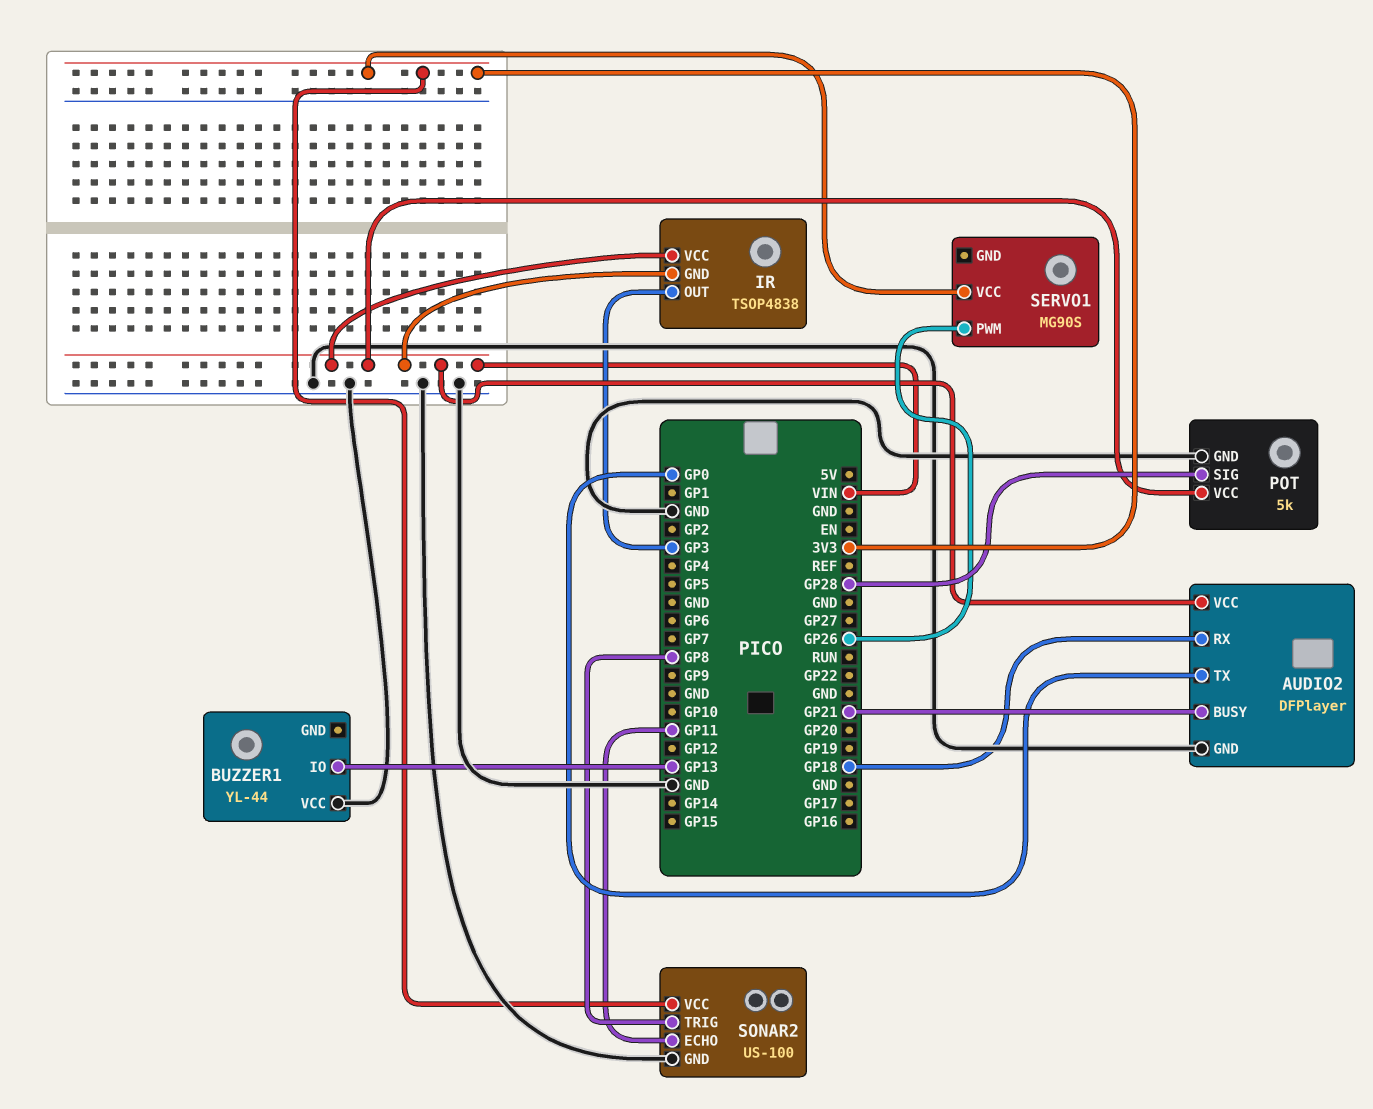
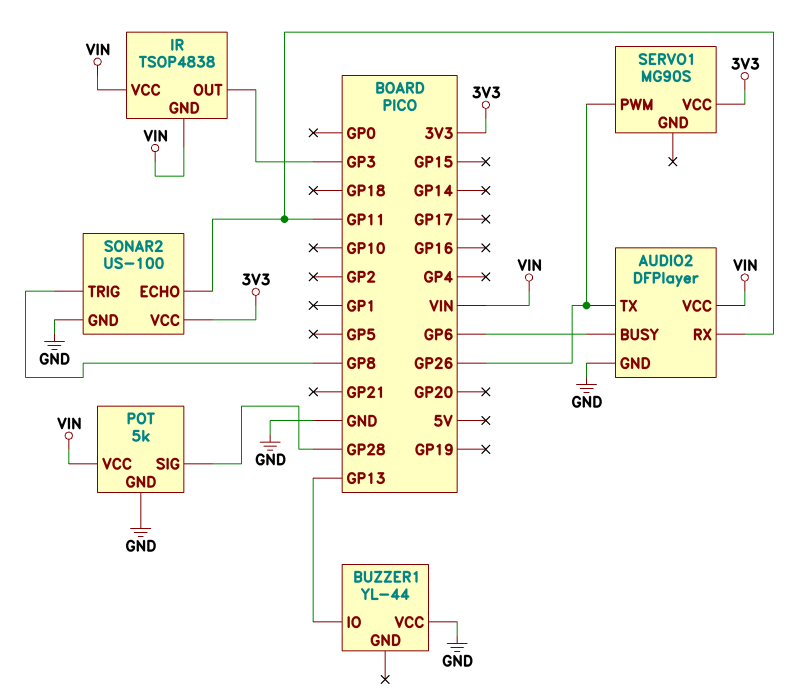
AUDIO2 pin BUSY: GP21 -> GP6
AUDIO2 pin RX: GP18 -> GP11
AUDIO2 pin TX: GP0 -> GP26

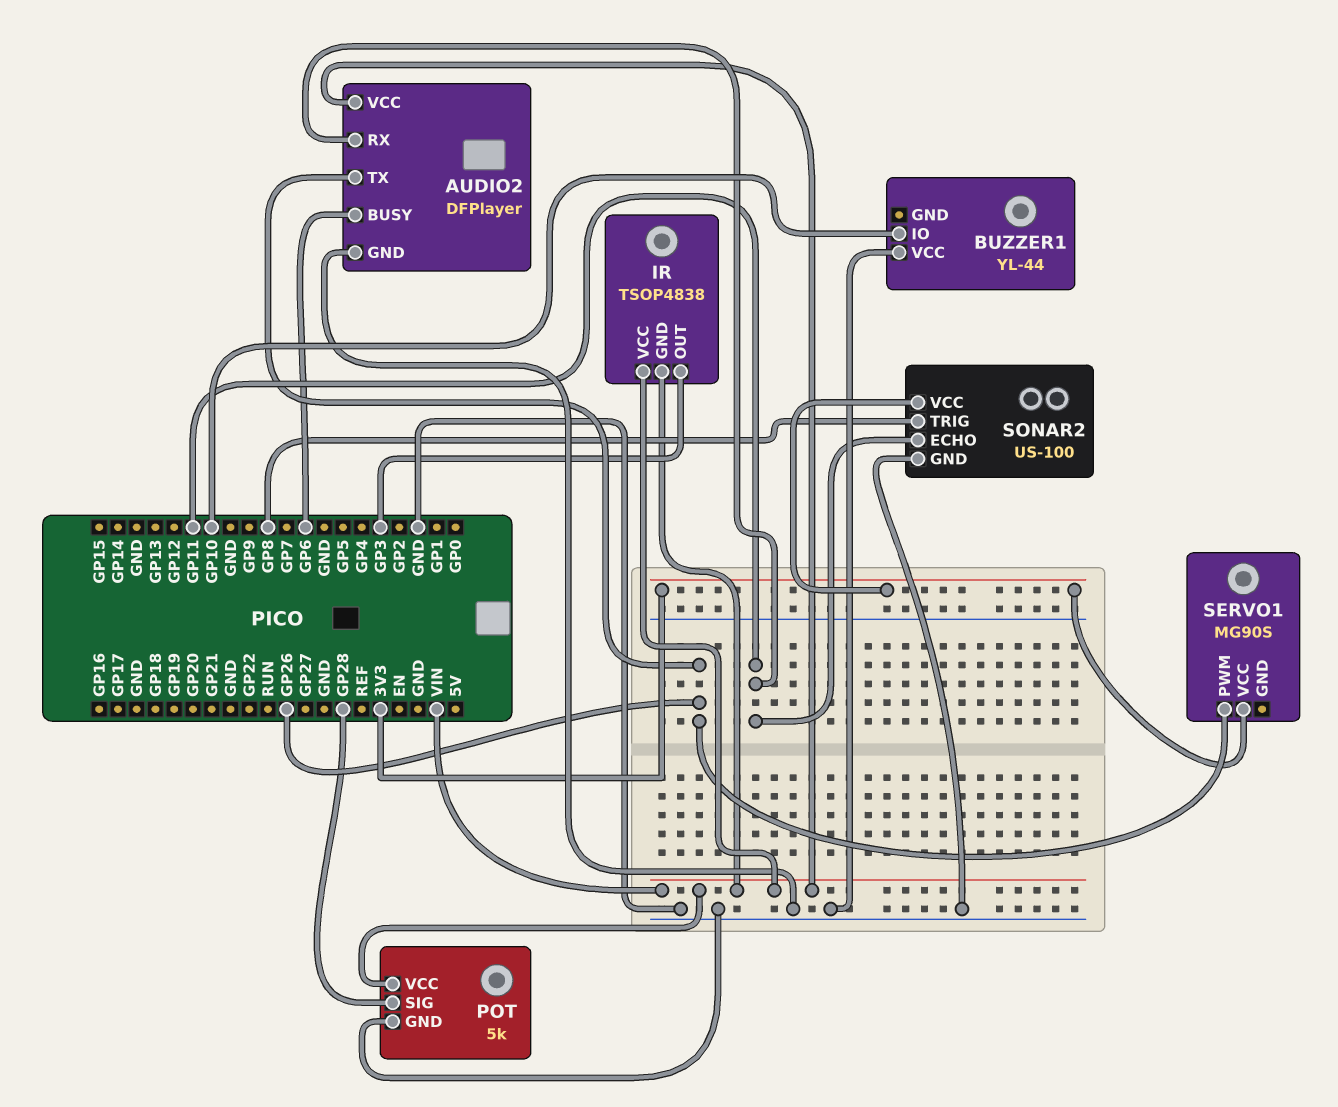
BUZZER1 pin IO: GP13 -> GP10

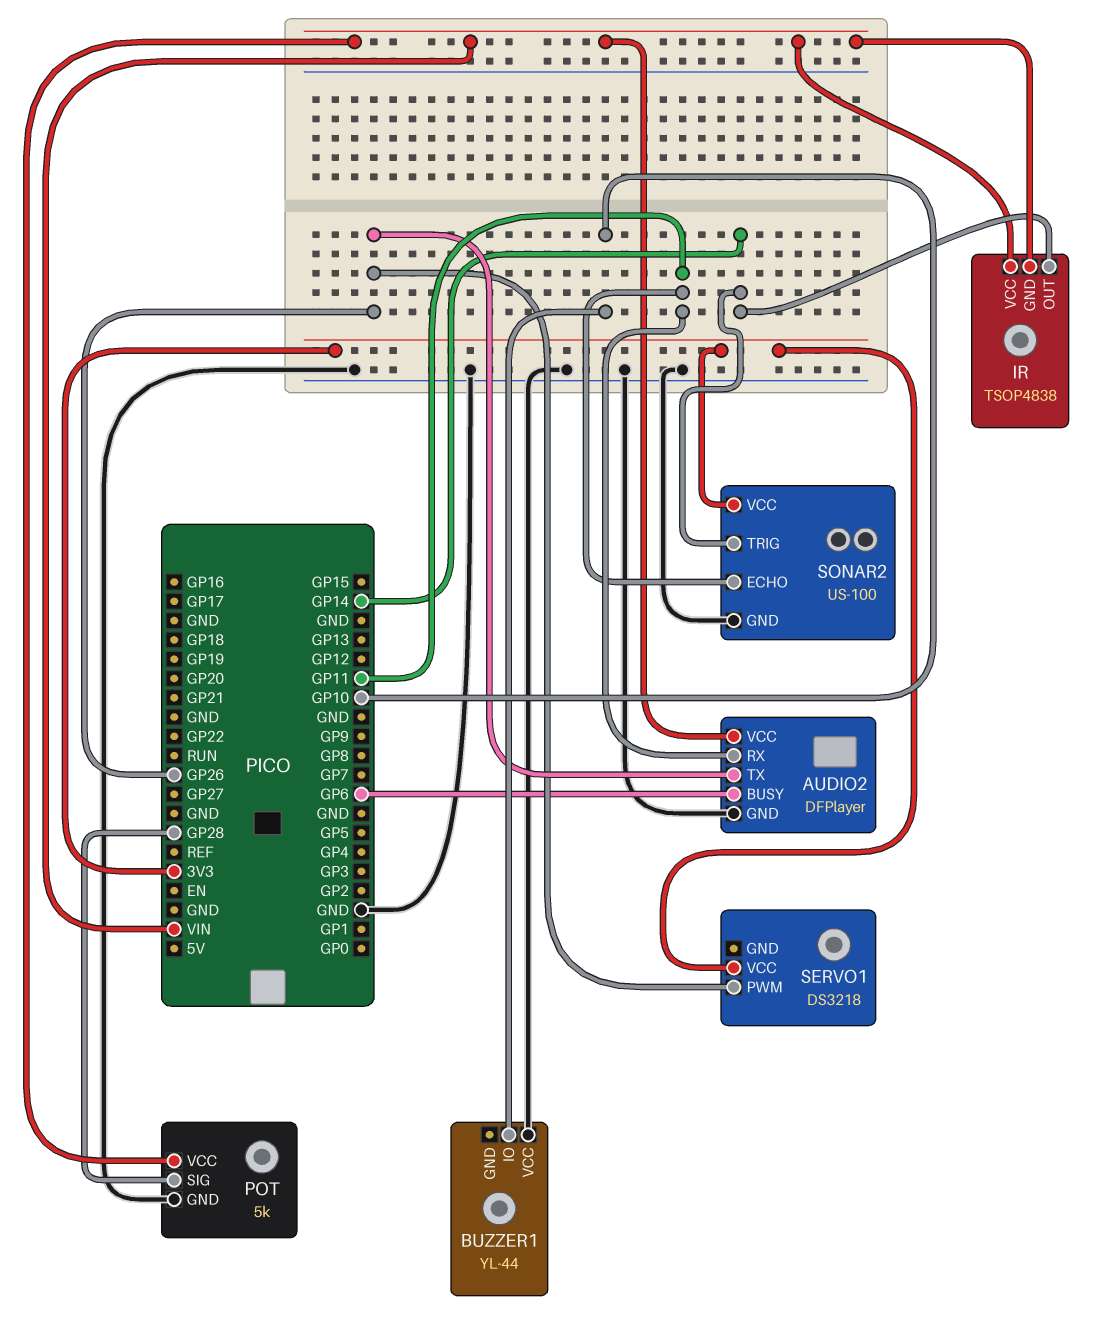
IR pin OUT: GP3 -> GP14
SERVO1: MG90S -> DS3218
SONAR2 pin TRIG: GP8 -> GP14

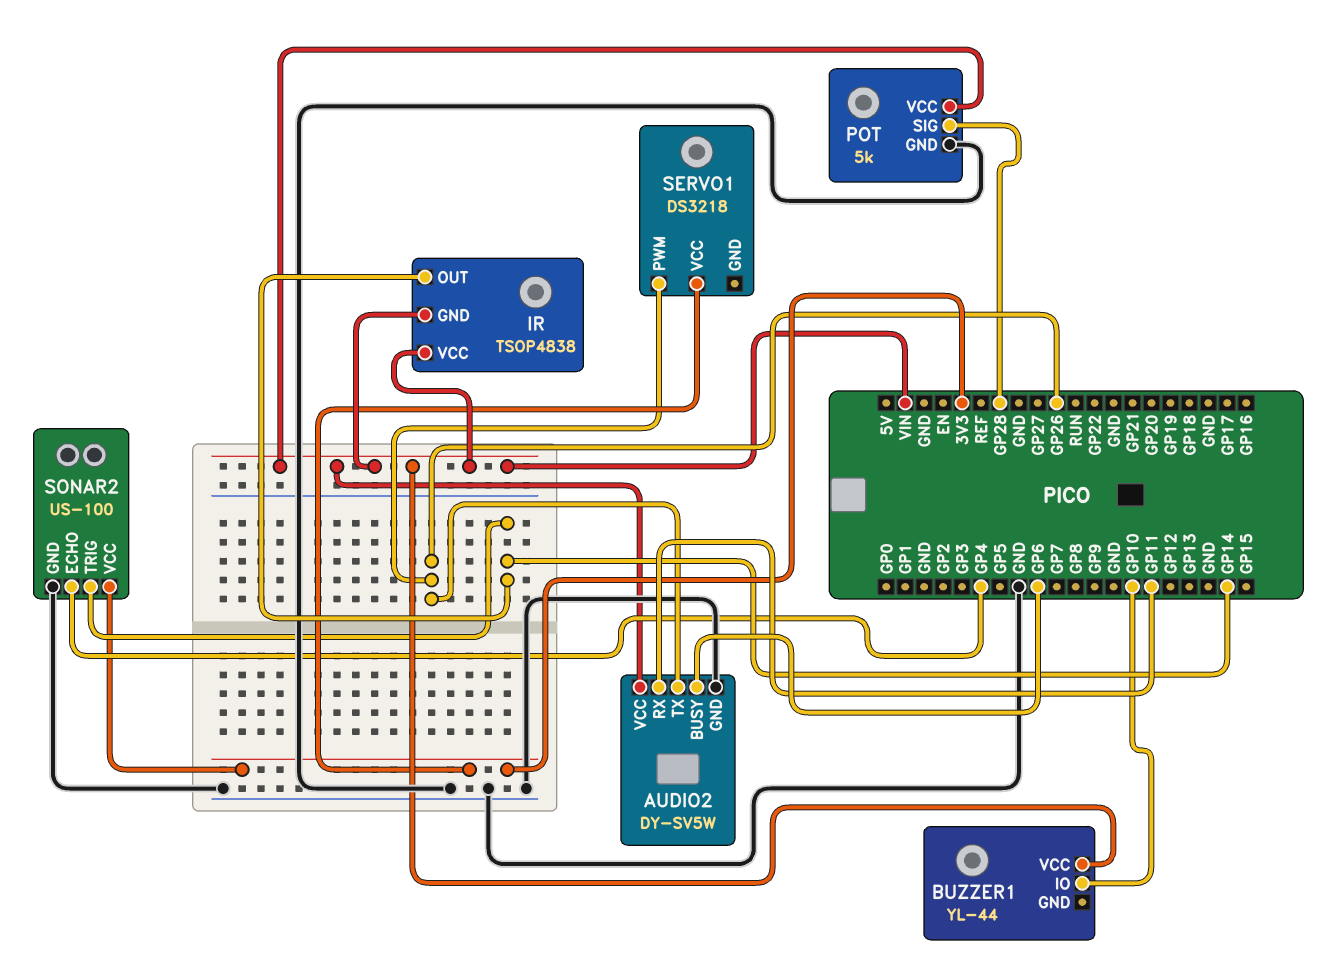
AUDIO2: DFPlayer -> DY-SV5W
BUZZER1 pin VCC: GND -> VIN
SONAR2 pin ECHO: GP11 -> GP4

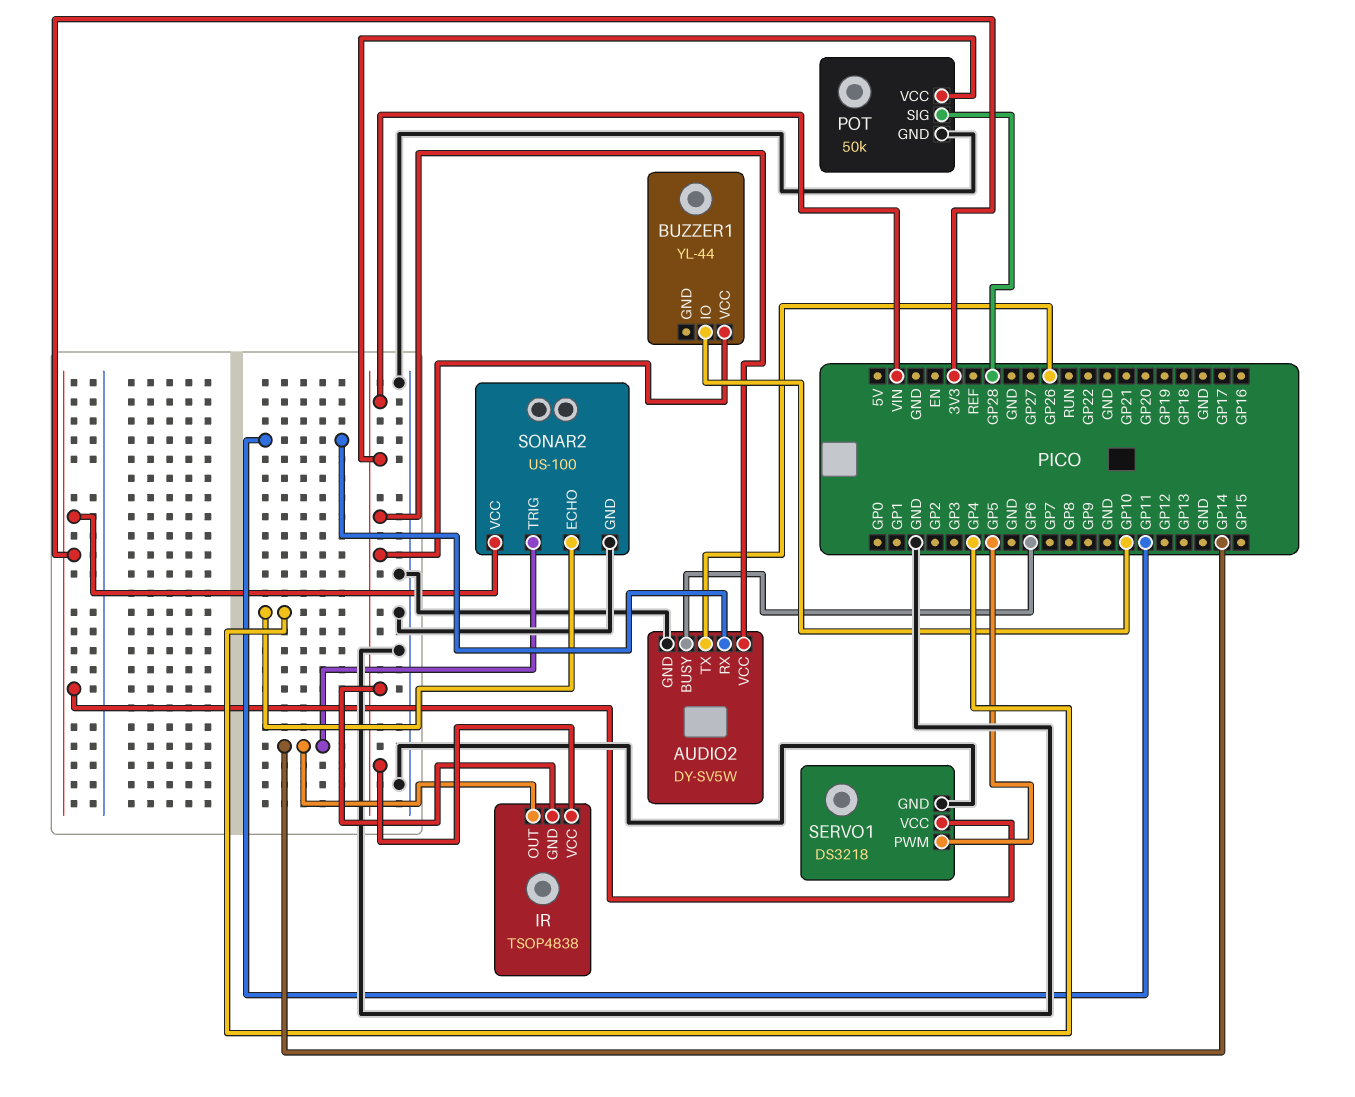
POT: 5k -> 50k
SERVO1 pin GND: none -> GND
SERVO1 pin PWM: GP26 -> GP5

